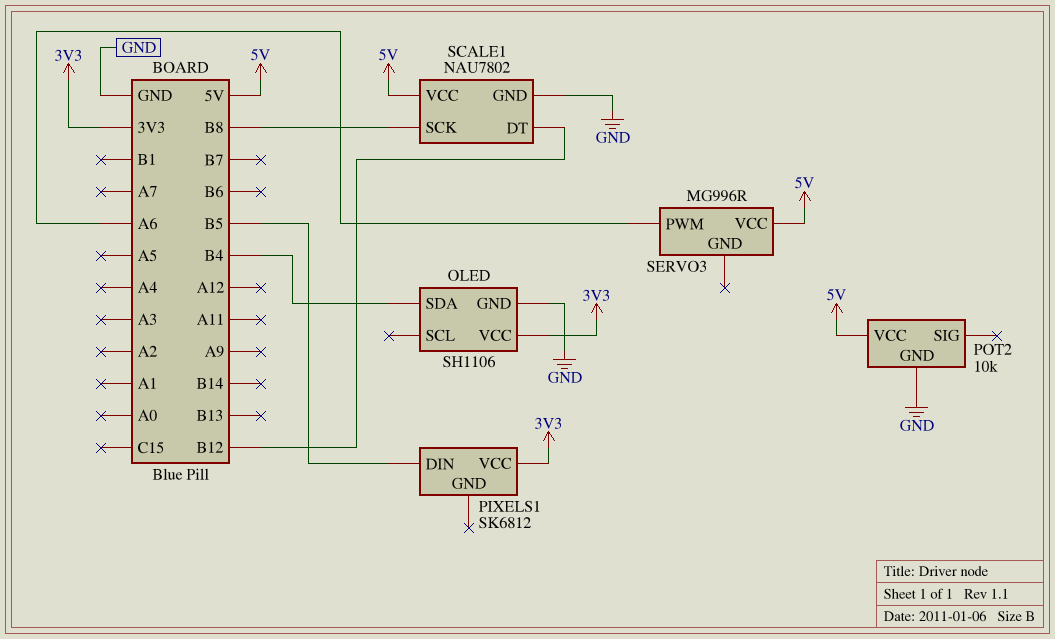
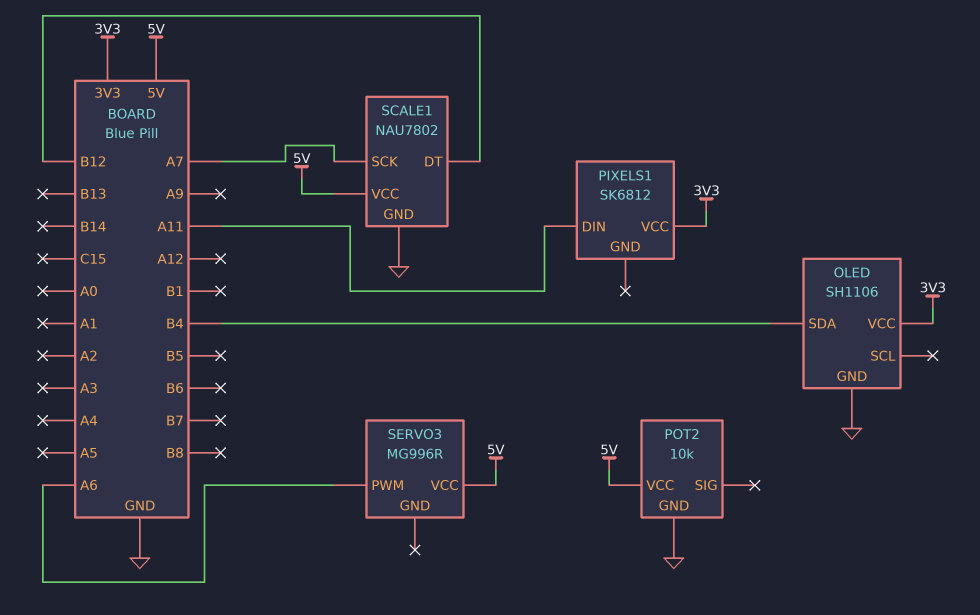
PIXELS1 pin DIN: B5 -> A11
SCALE1 pin SCK: B8 -> A7

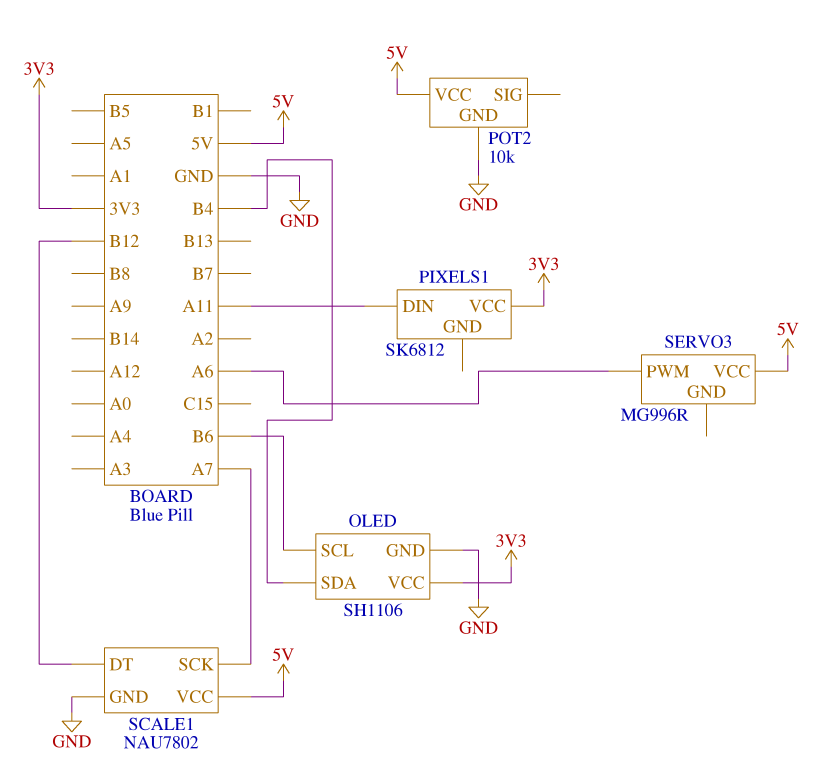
OLED pin SCL: none -> B6

